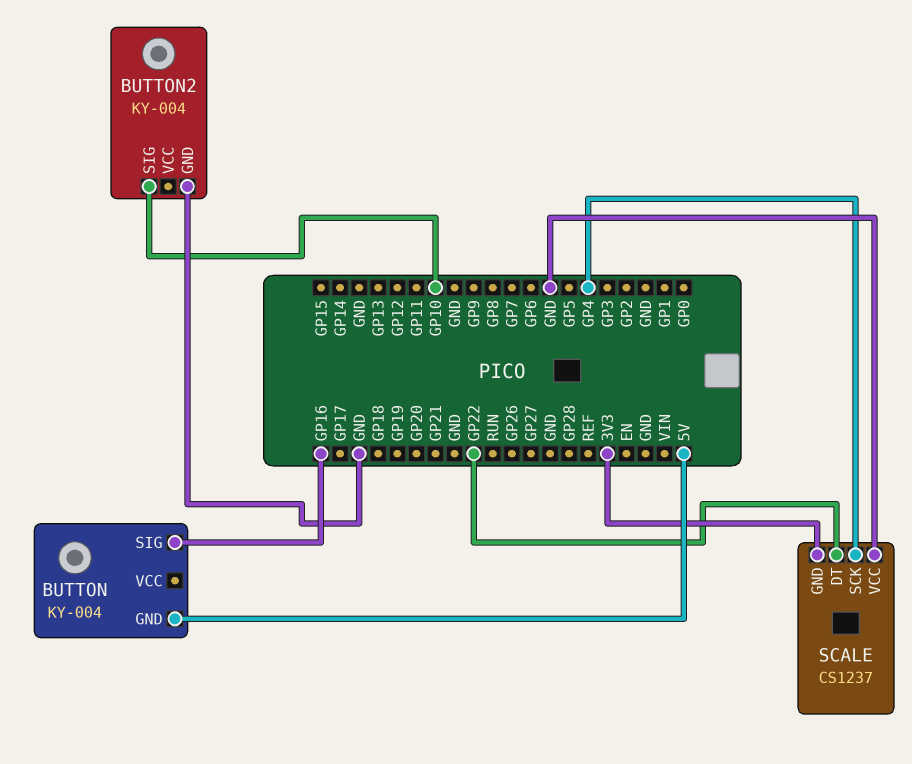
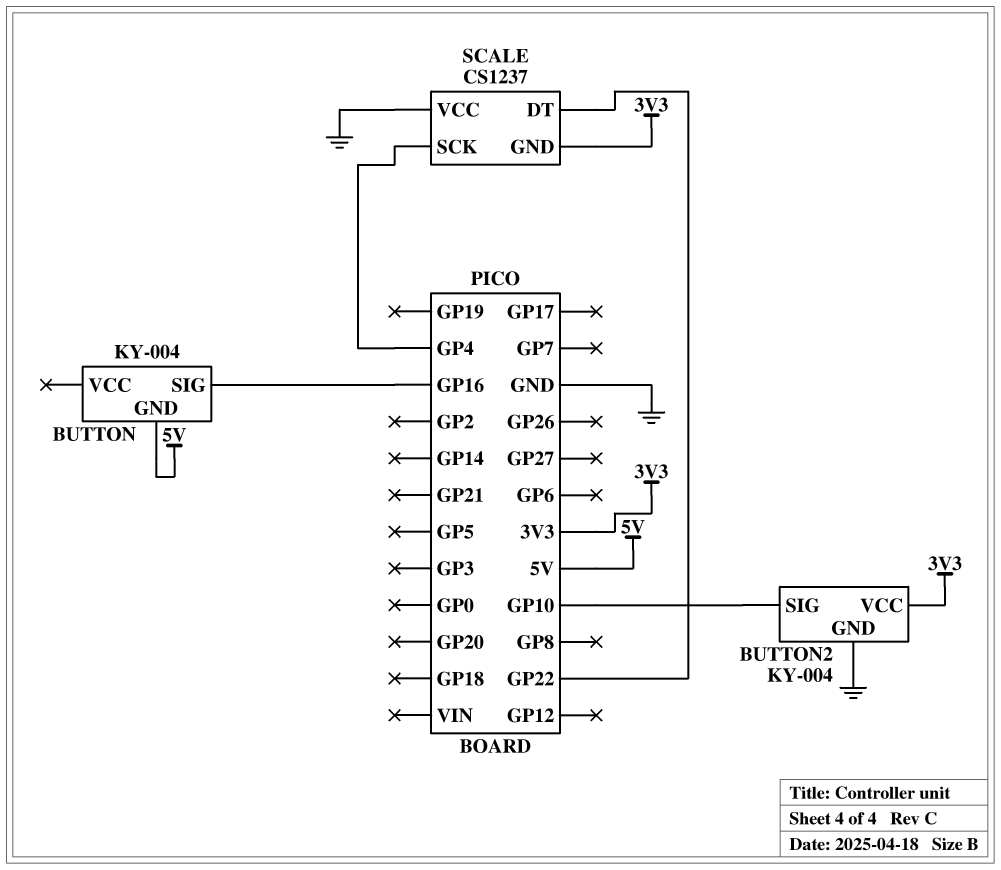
BUTTON2 pin VCC: none -> 3V3

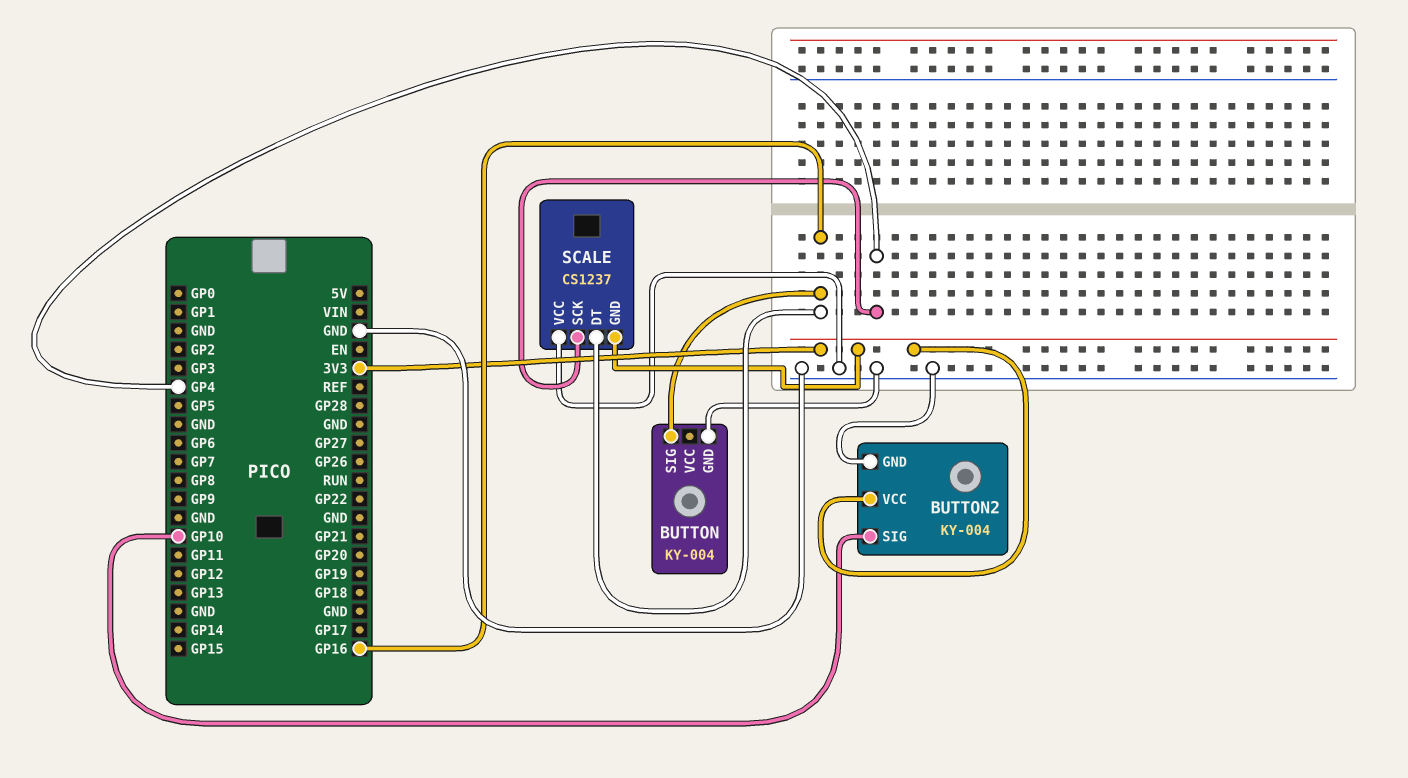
BUTTON pin GND: 5V -> GND
SCALE pin DT: GP22 -> GP16

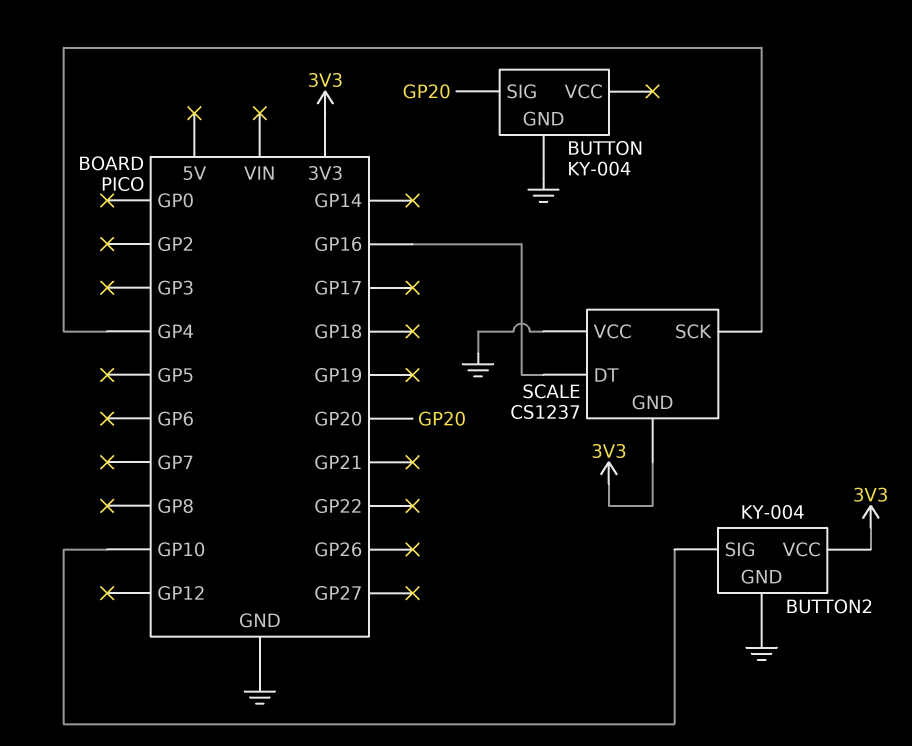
BUTTON pin SIG: GP16 -> GP20

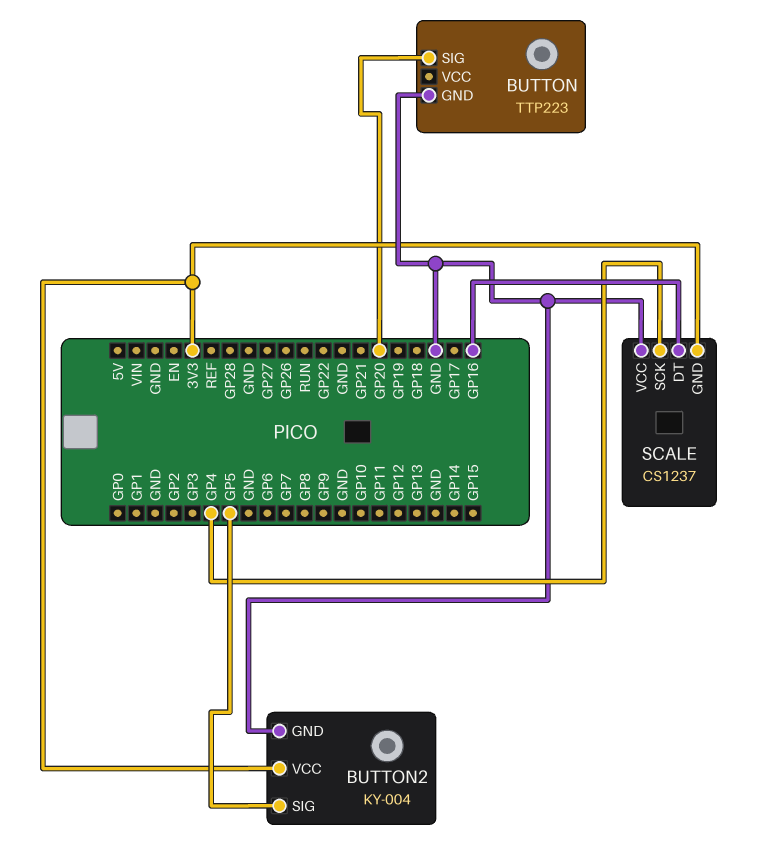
BUTTON: KY-004 -> TTP223
BUTTON2 pin SIG: GP10 -> GP5

